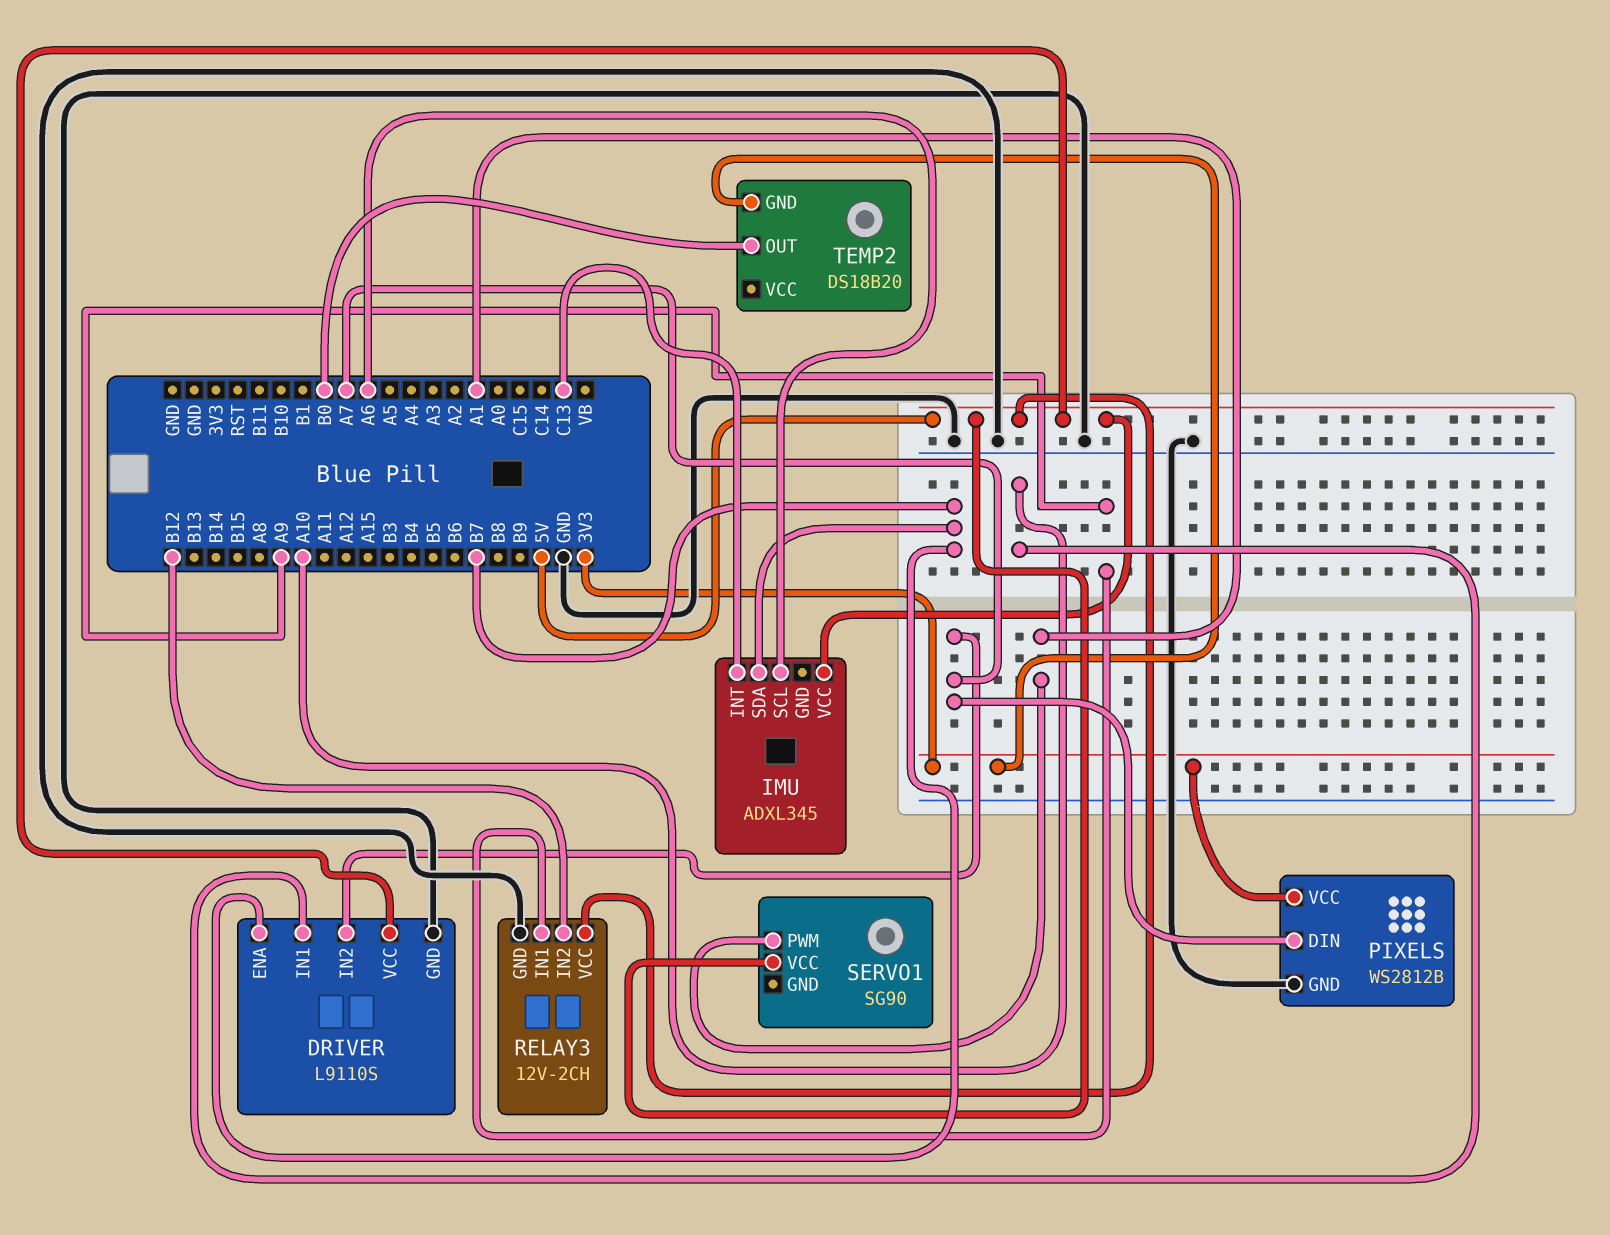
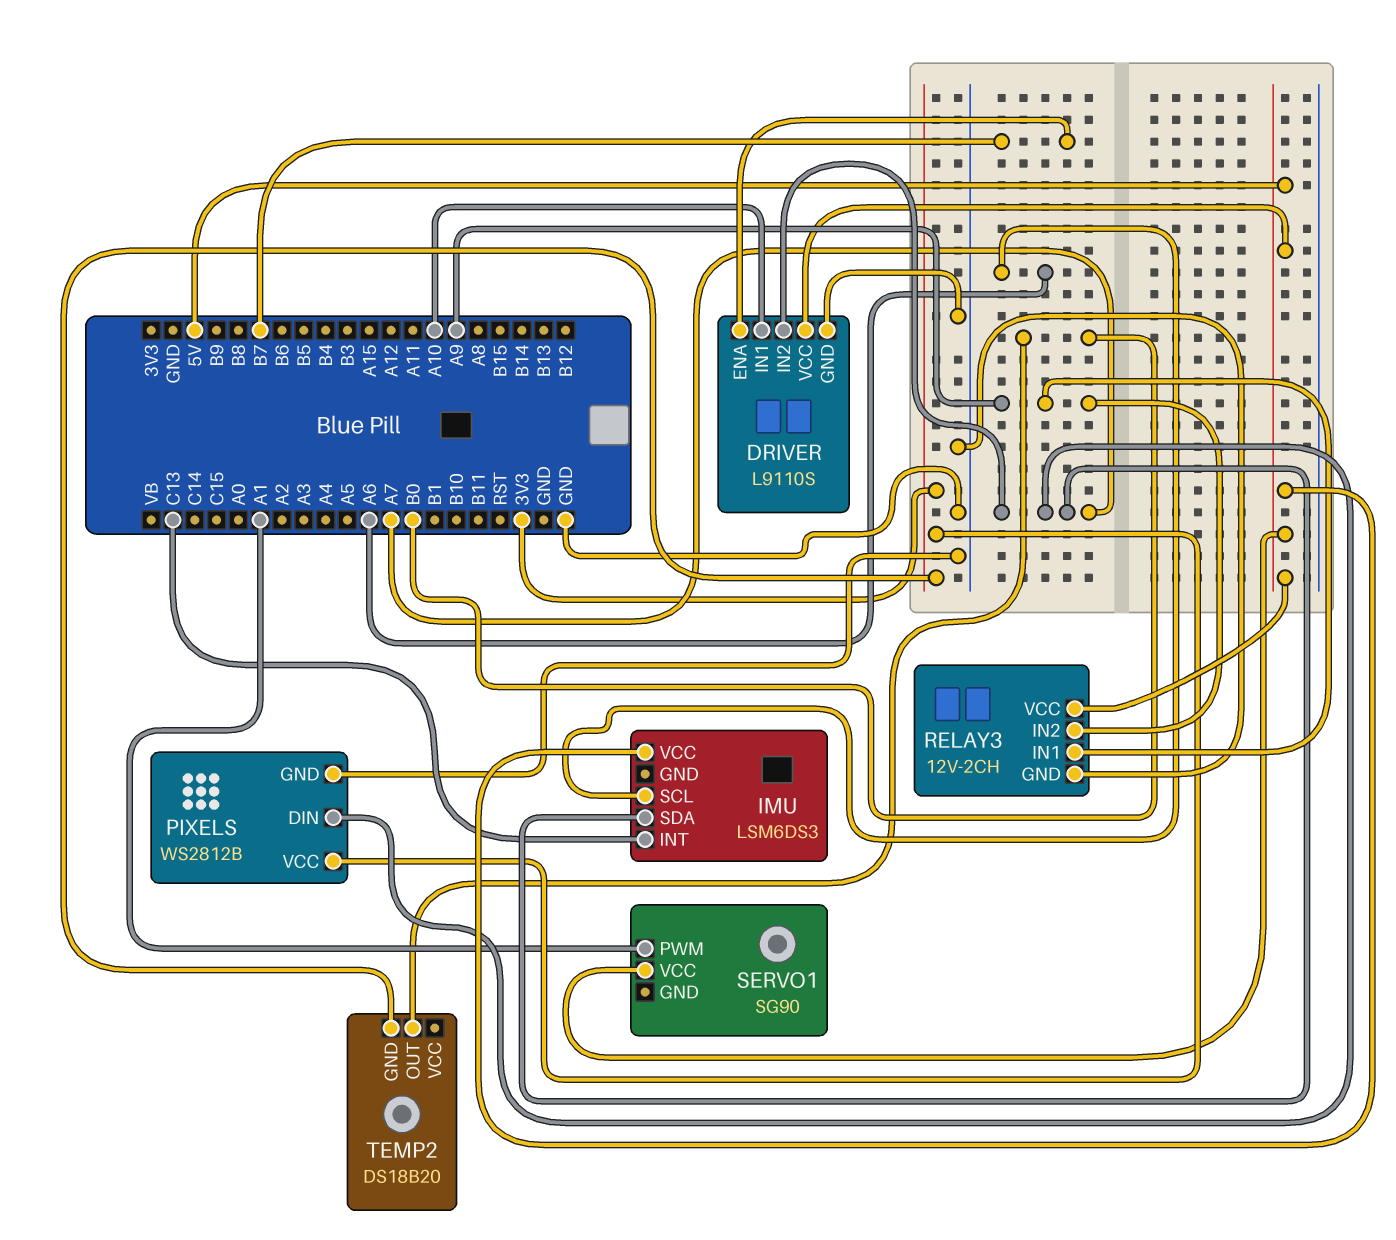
IMU: ADXL345 -> LSM6DS3
IMU pin SDA: B7 -> A7
RELAY3 pin IN2: B12 -> A9

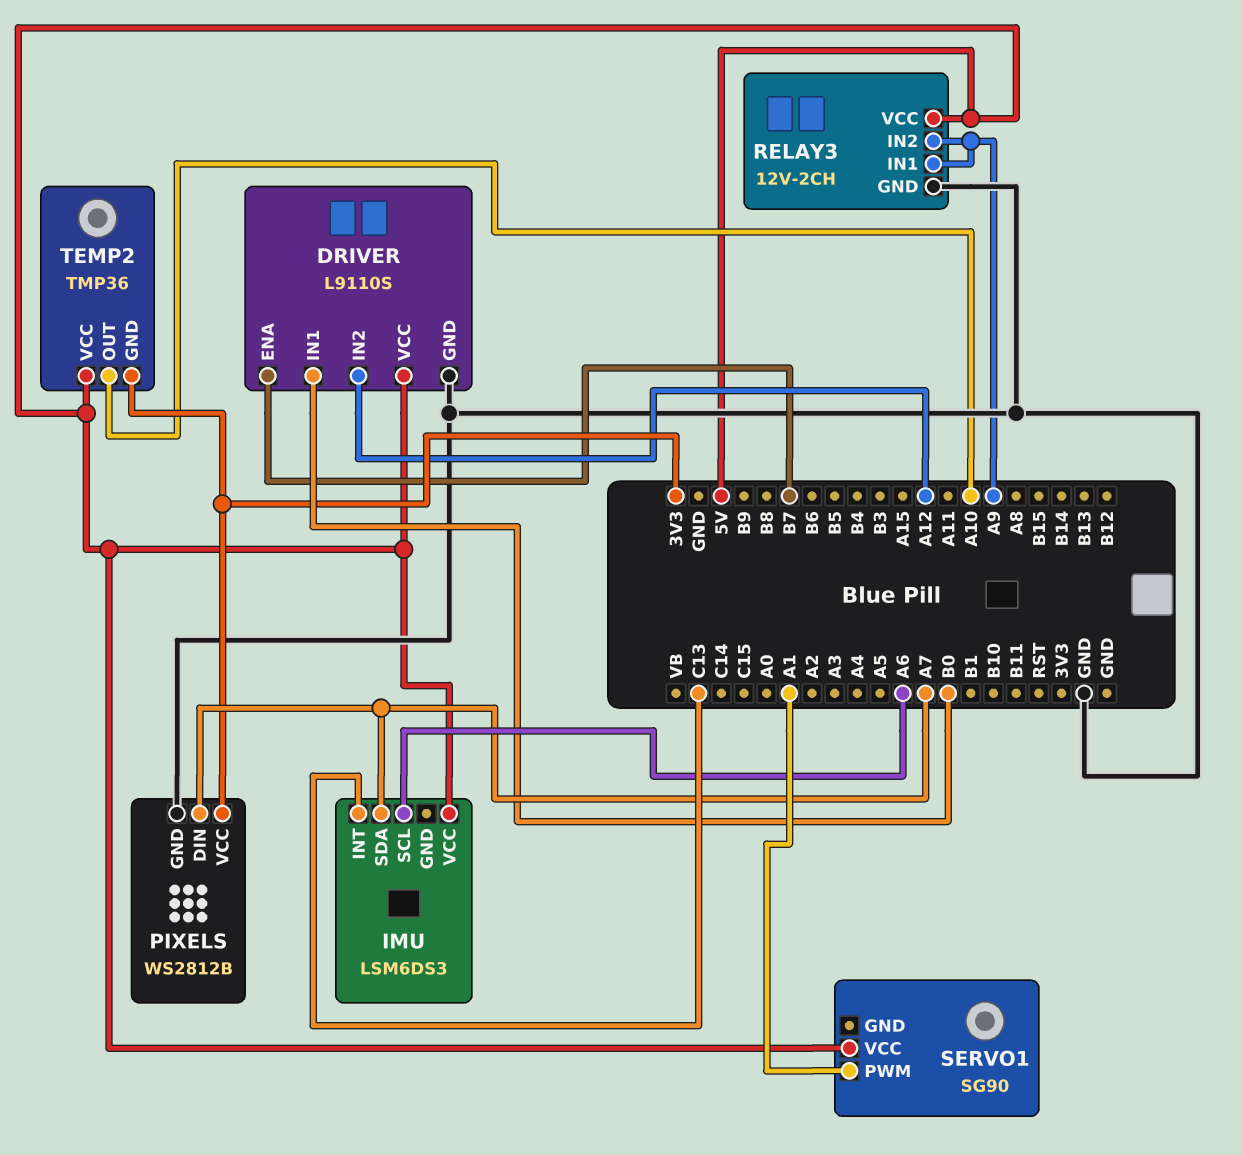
DRIVER pin IN1: A10 -> B0
DRIVER pin IN2: A7 -> A12
TEMP2: DS18B20 -> TMP36
TEMP2 pin OUT: B0 -> A10
TEMP2 pin VCC: none -> 5V

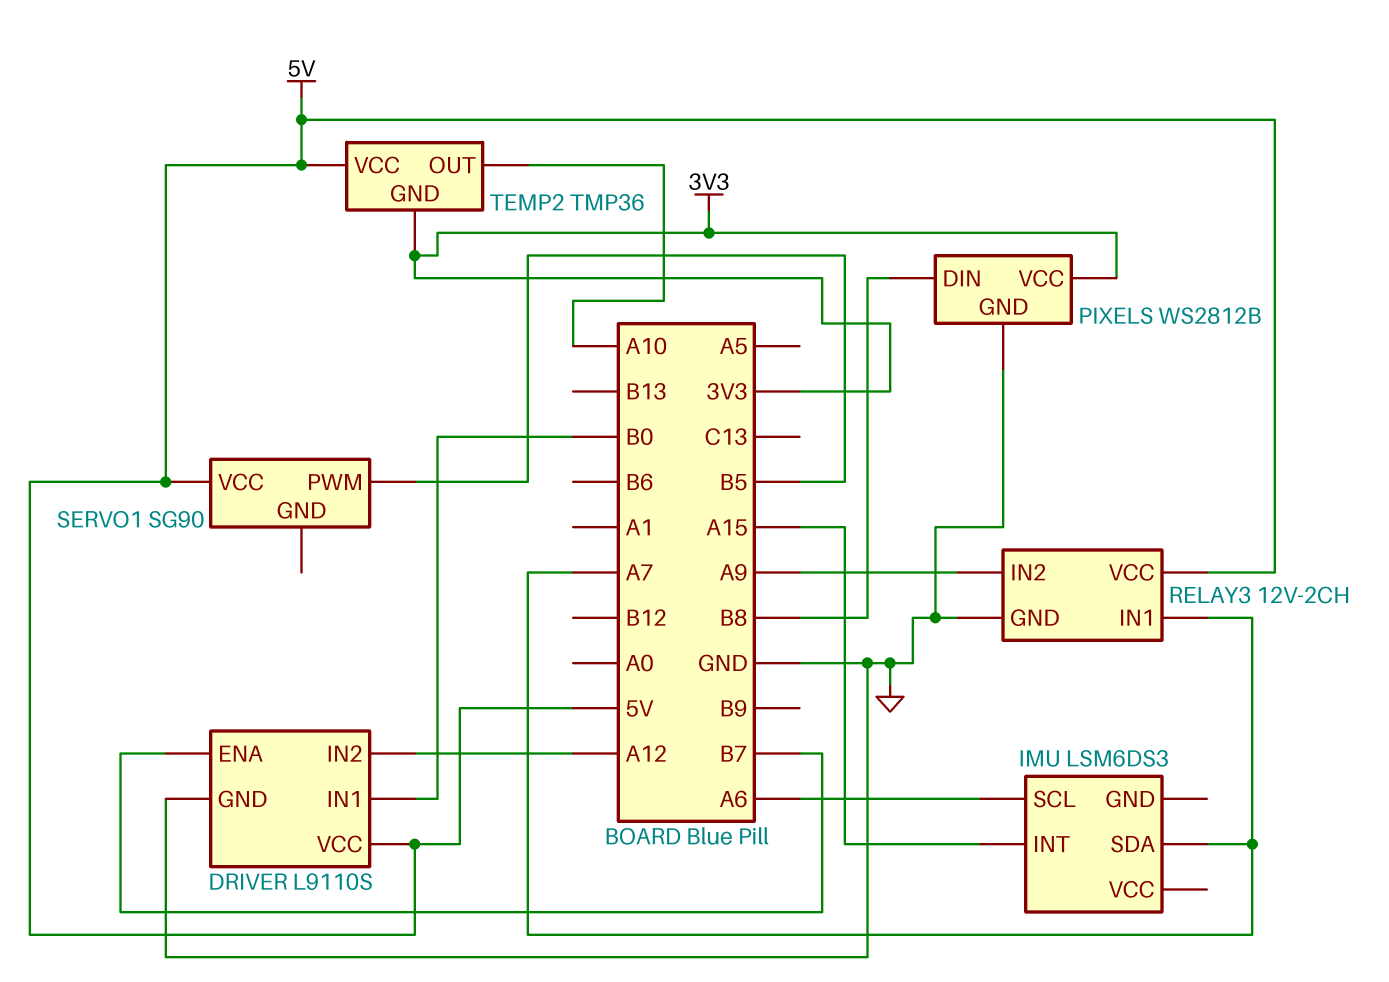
IMU pin INT: C13 -> A15
IMU pin VCC: 5V -> none
PIXELS pin DIN: A7 -> B8
RELAY3 pin IN1: A9 -> A7
SERVO1 pin PWM: A1 -> B5

